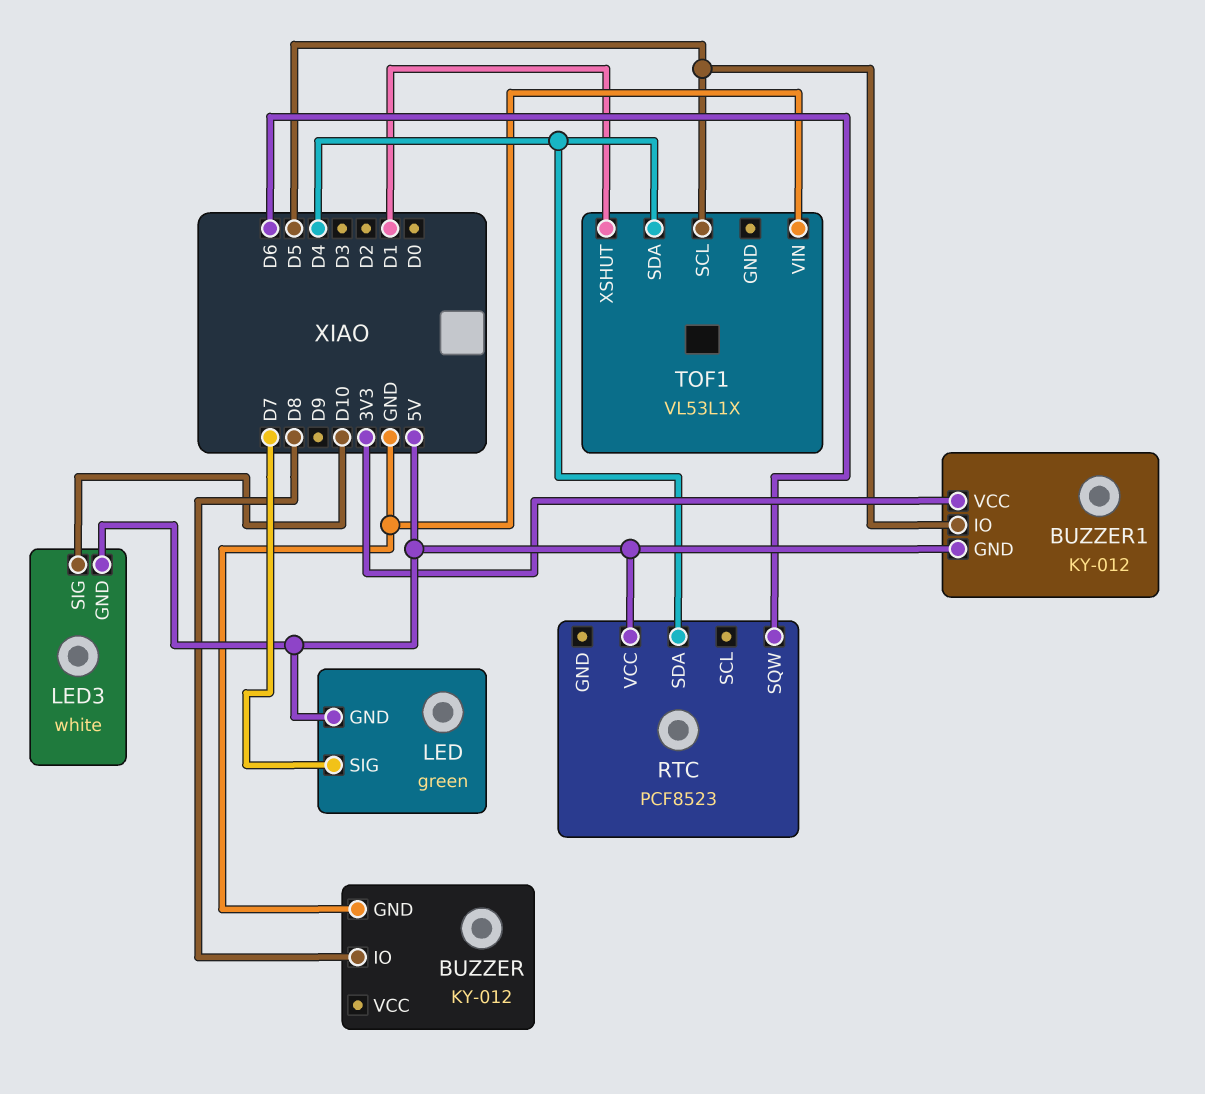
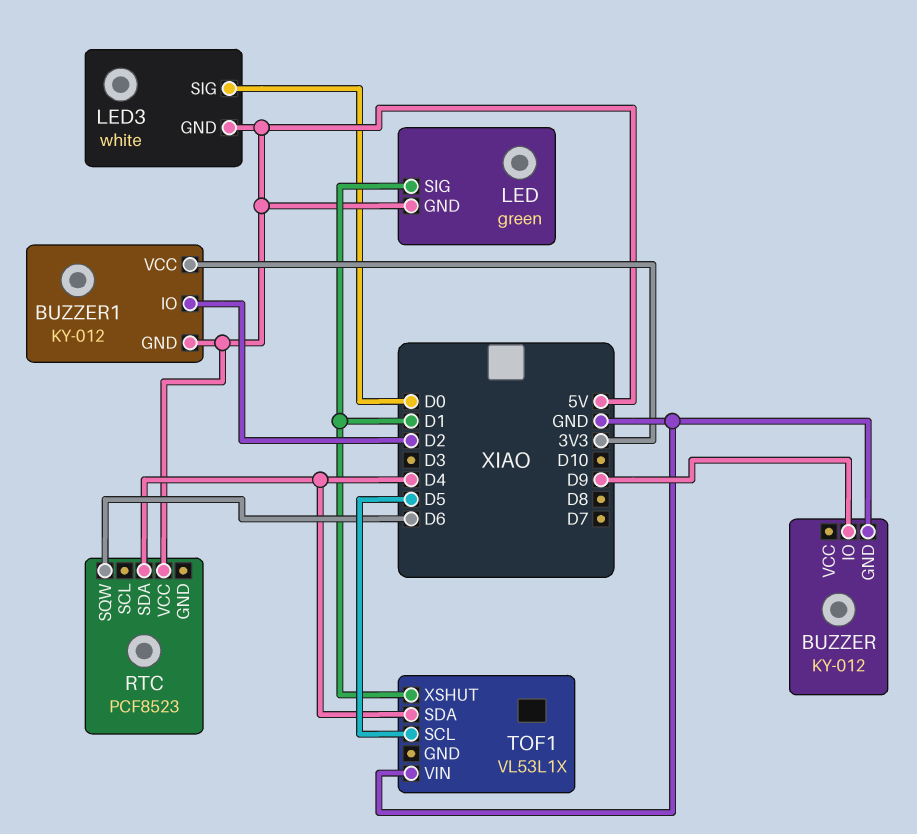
BUZZER pin IO: D8 -> D9
BUZZER1 pin IO: D5 -> D2
LED pin SIG: D7 -> D1
LED3 pin SIG: D10 -> D0

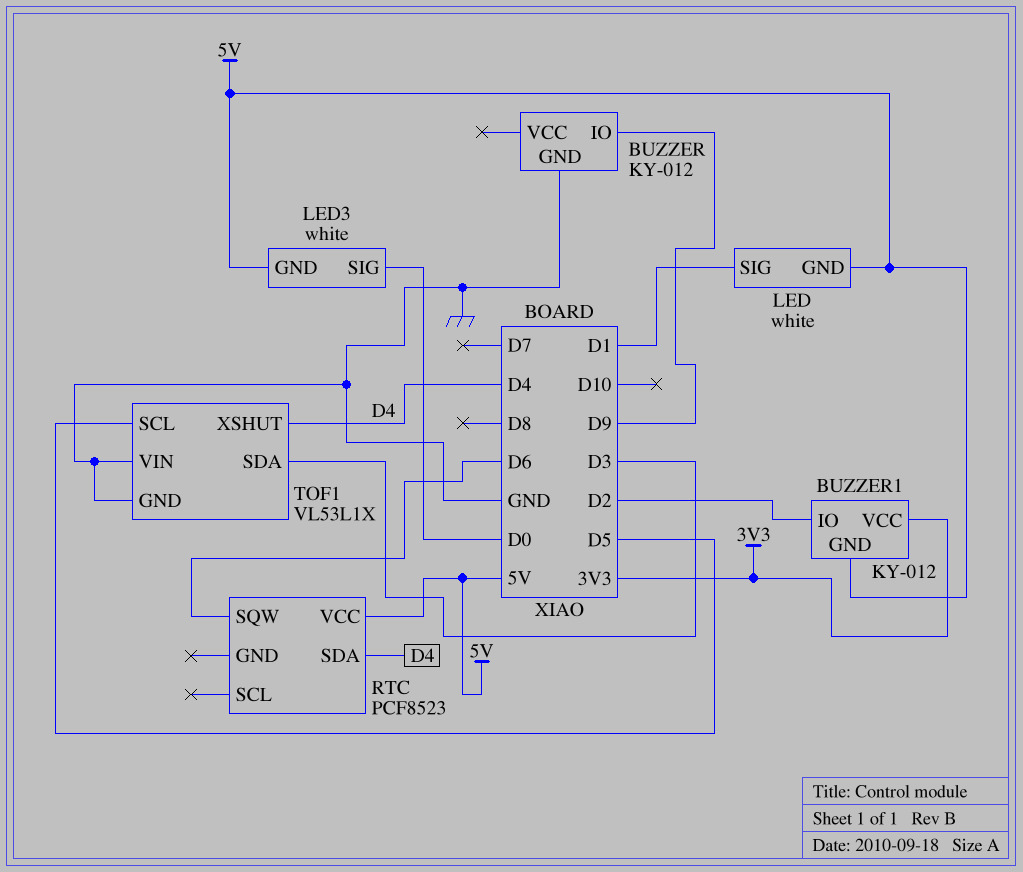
LED: green -> white
TOF1 pin GND: none -> GND
TOF1 pin SDA: D4 -> D3
TOF1 pin XSHUT: D1 -> D4

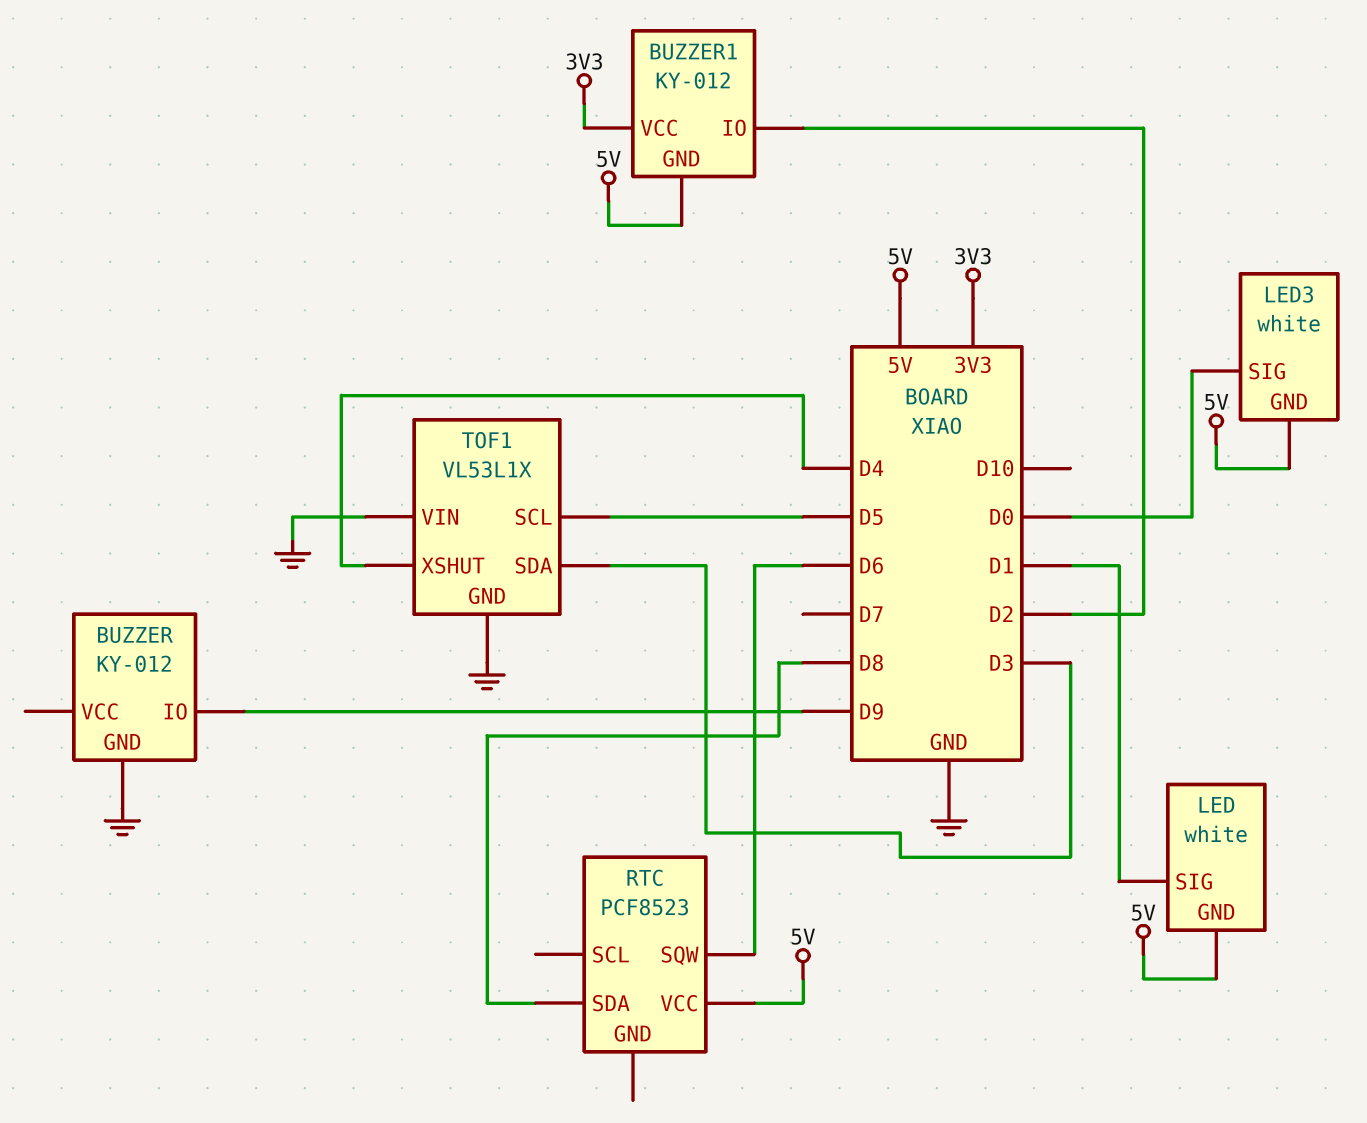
RTC pin SDA: D4 -> D8

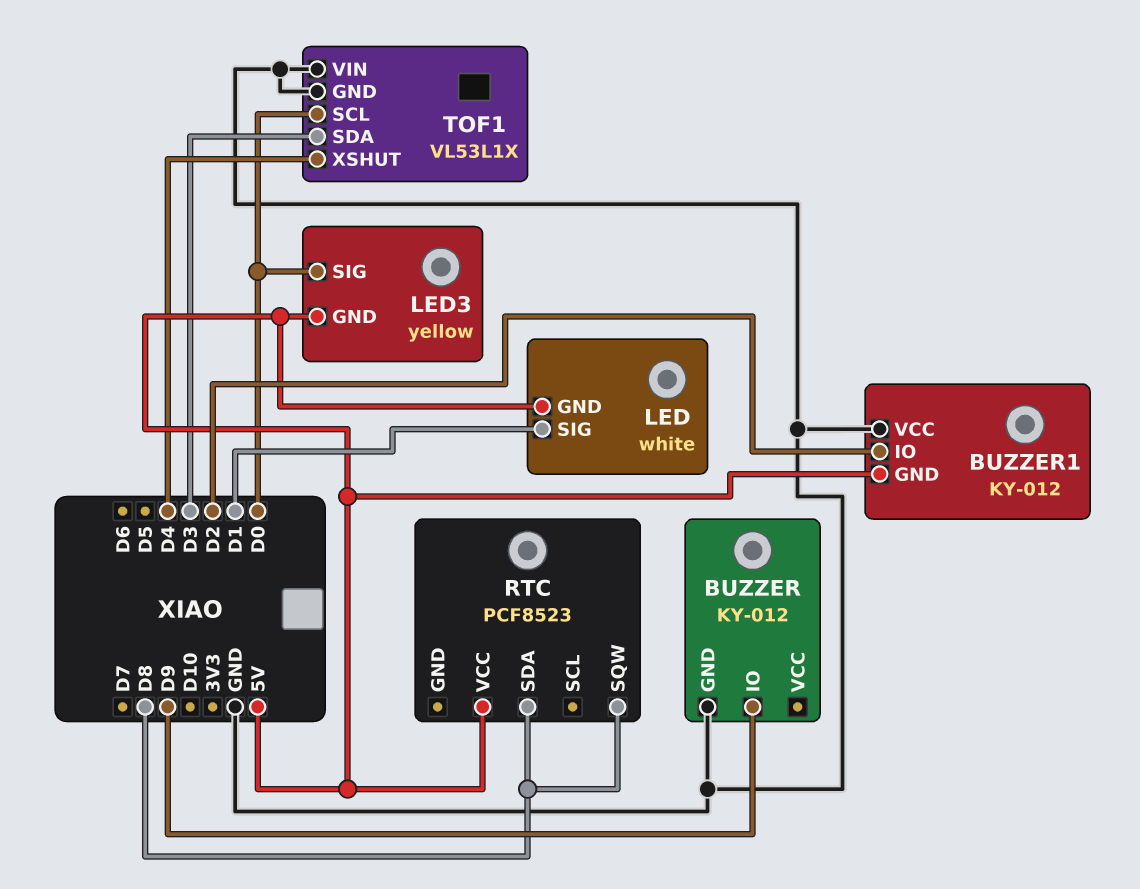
BUZZER1 pin VCC: 3V3 -> GND
LED3: white -> yellow
RTC pin SQW: D6 -> D8
TOF1 pin SCL: D5 -> D0

